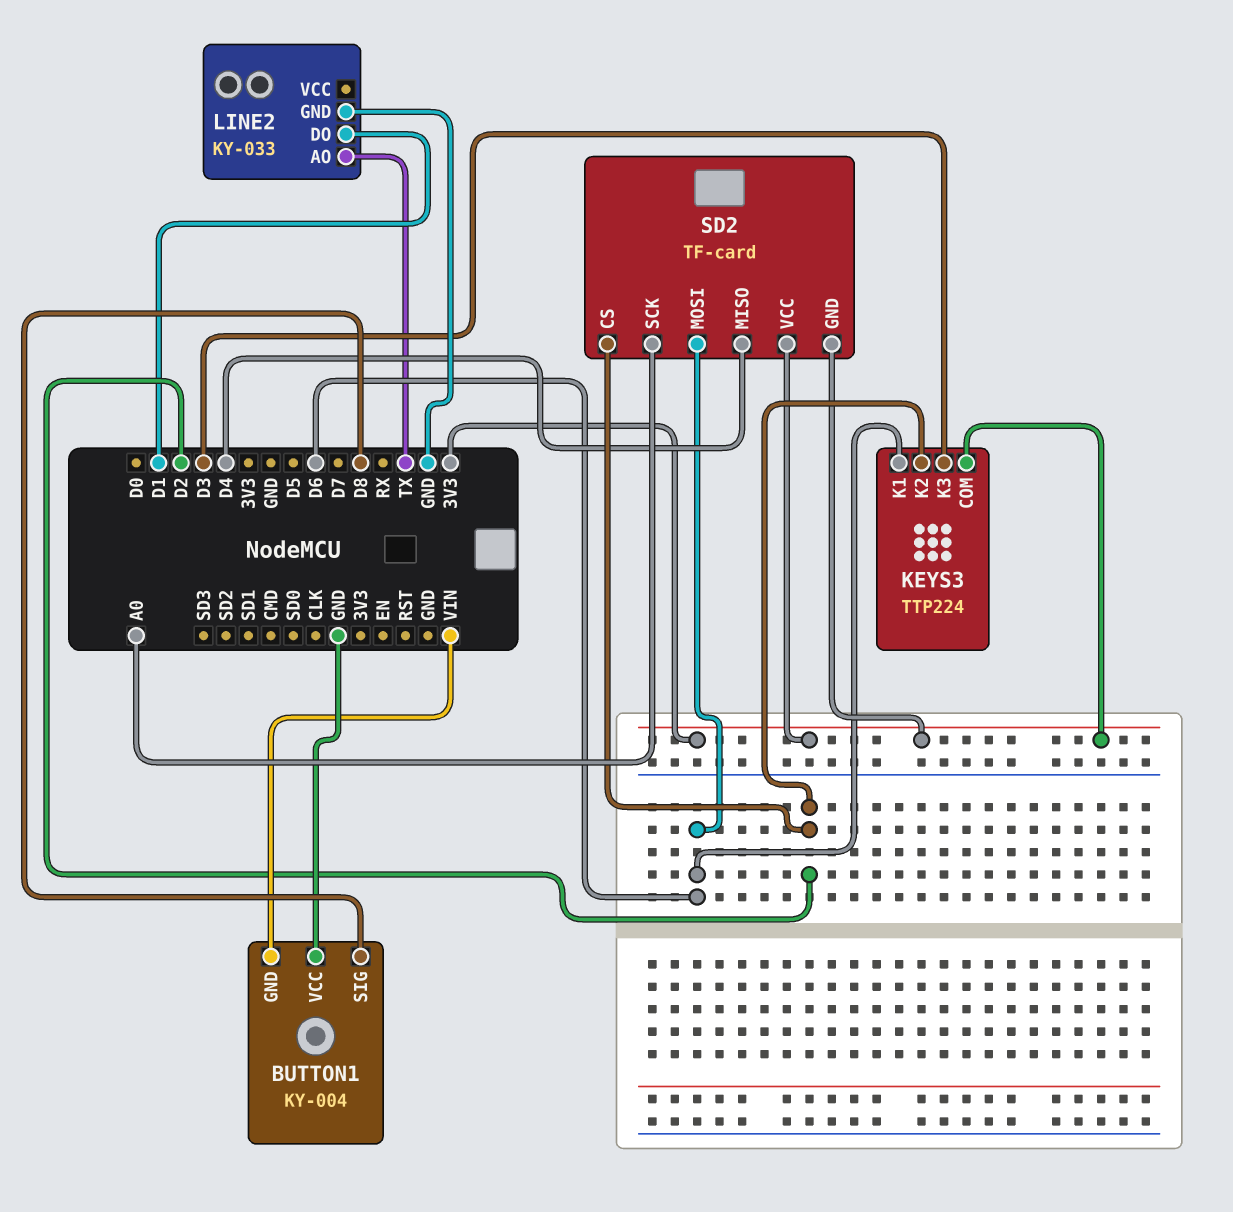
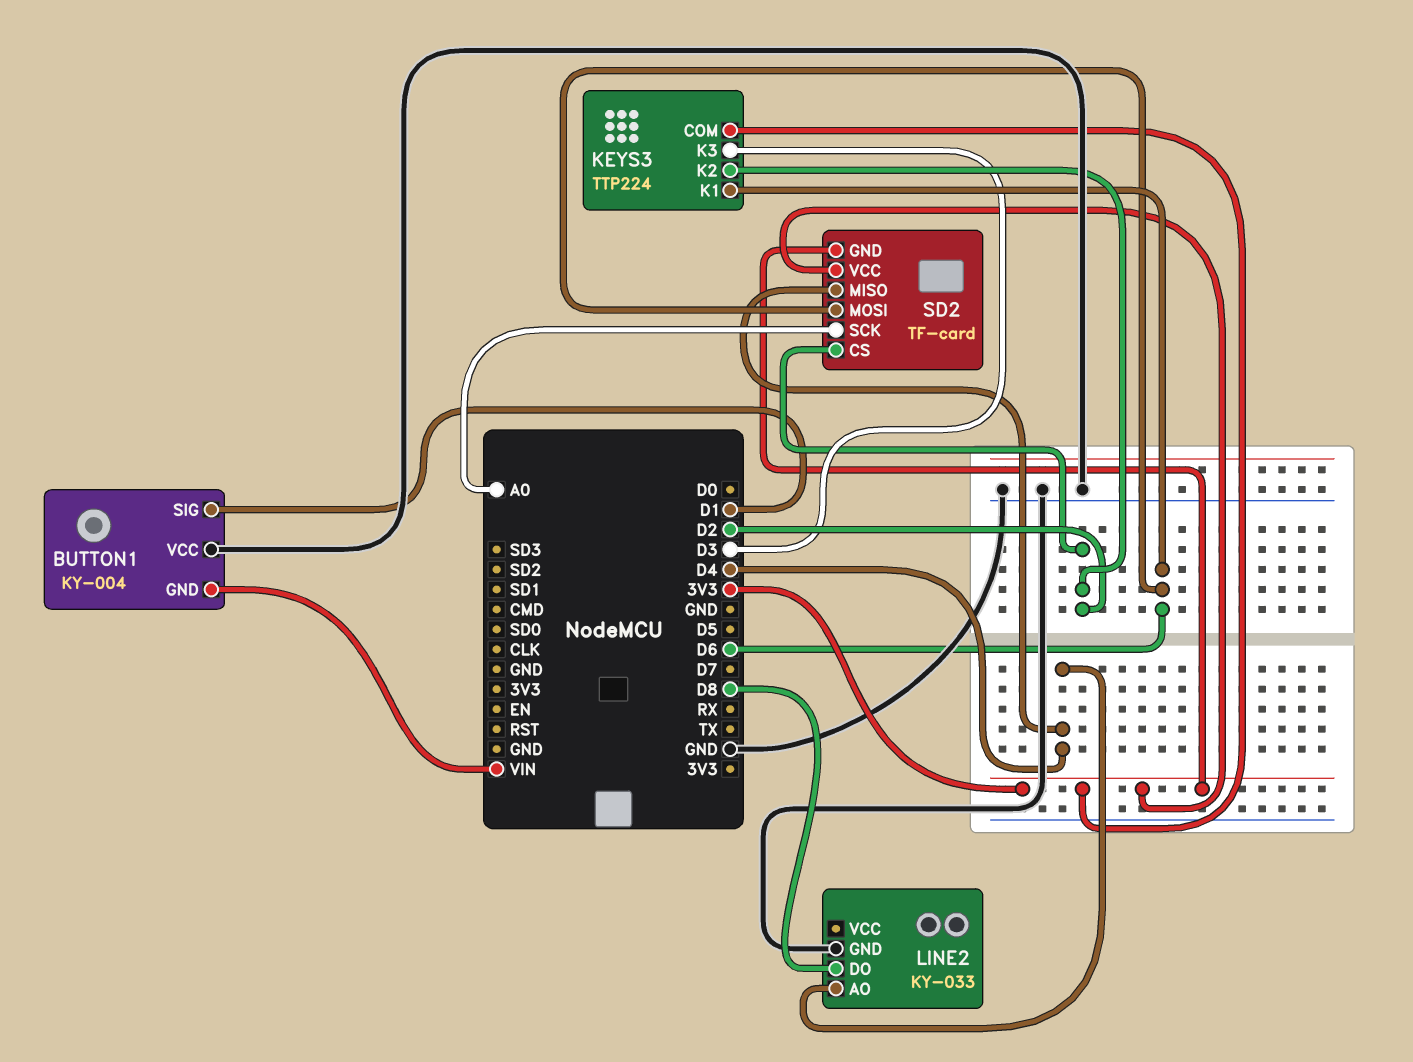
BUTTON1 pin SIG: D8 -> D1
LINE2 pin AO: TX -> D4
LINE2 pin DO: D1 -> D8

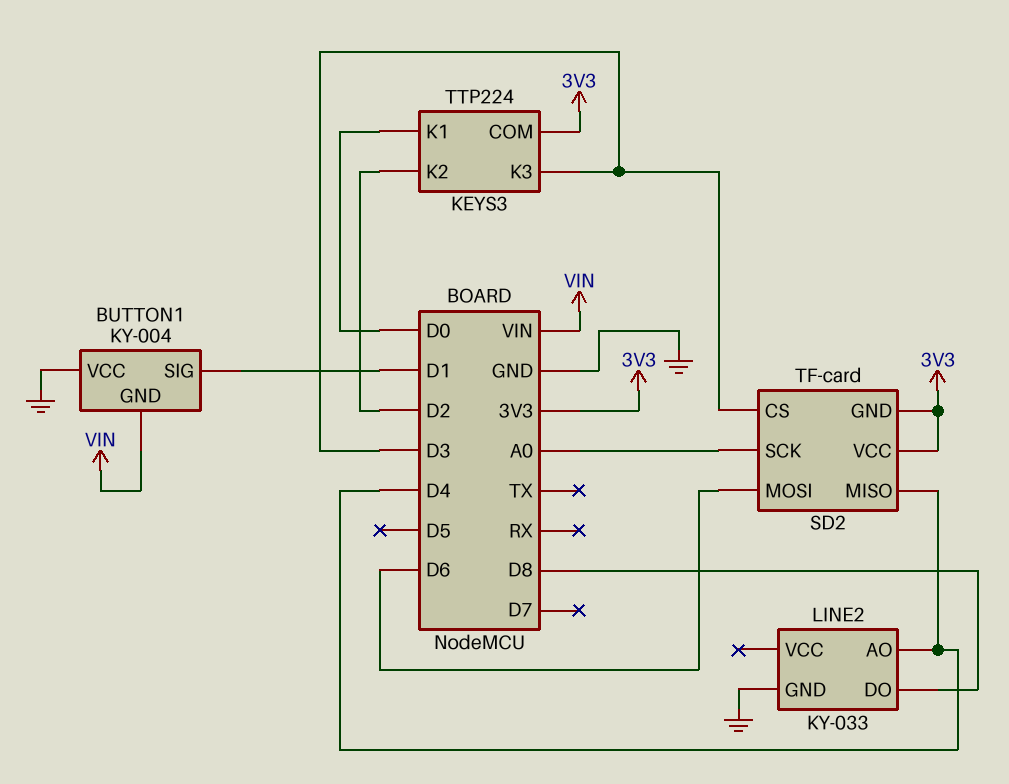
KEYS3 pin K1: D6 -> D0
SD2 pin CS: D2 -> D3

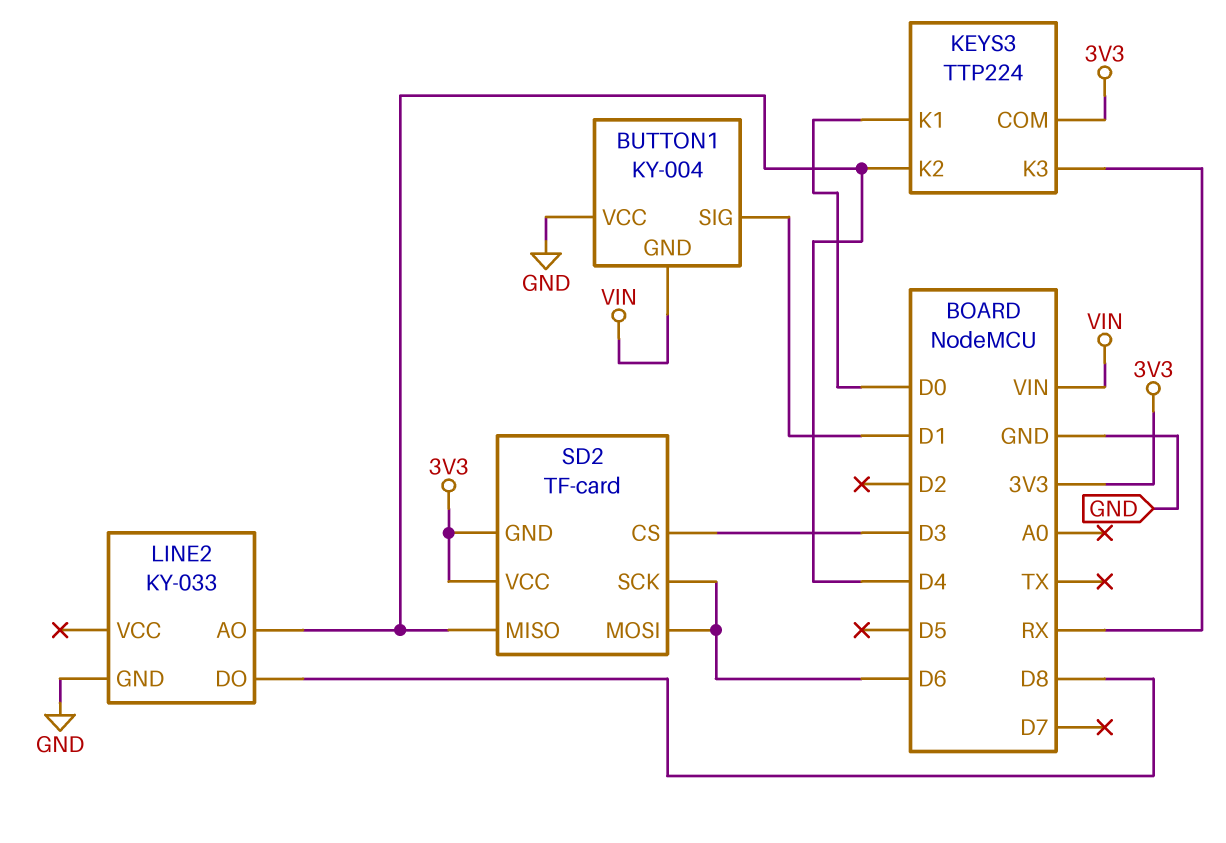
KEYS3 pin K2: D2 -> D4
KEYS3 pin K3: D3 -> RX
SD2 pin SCK: A0 -> D6

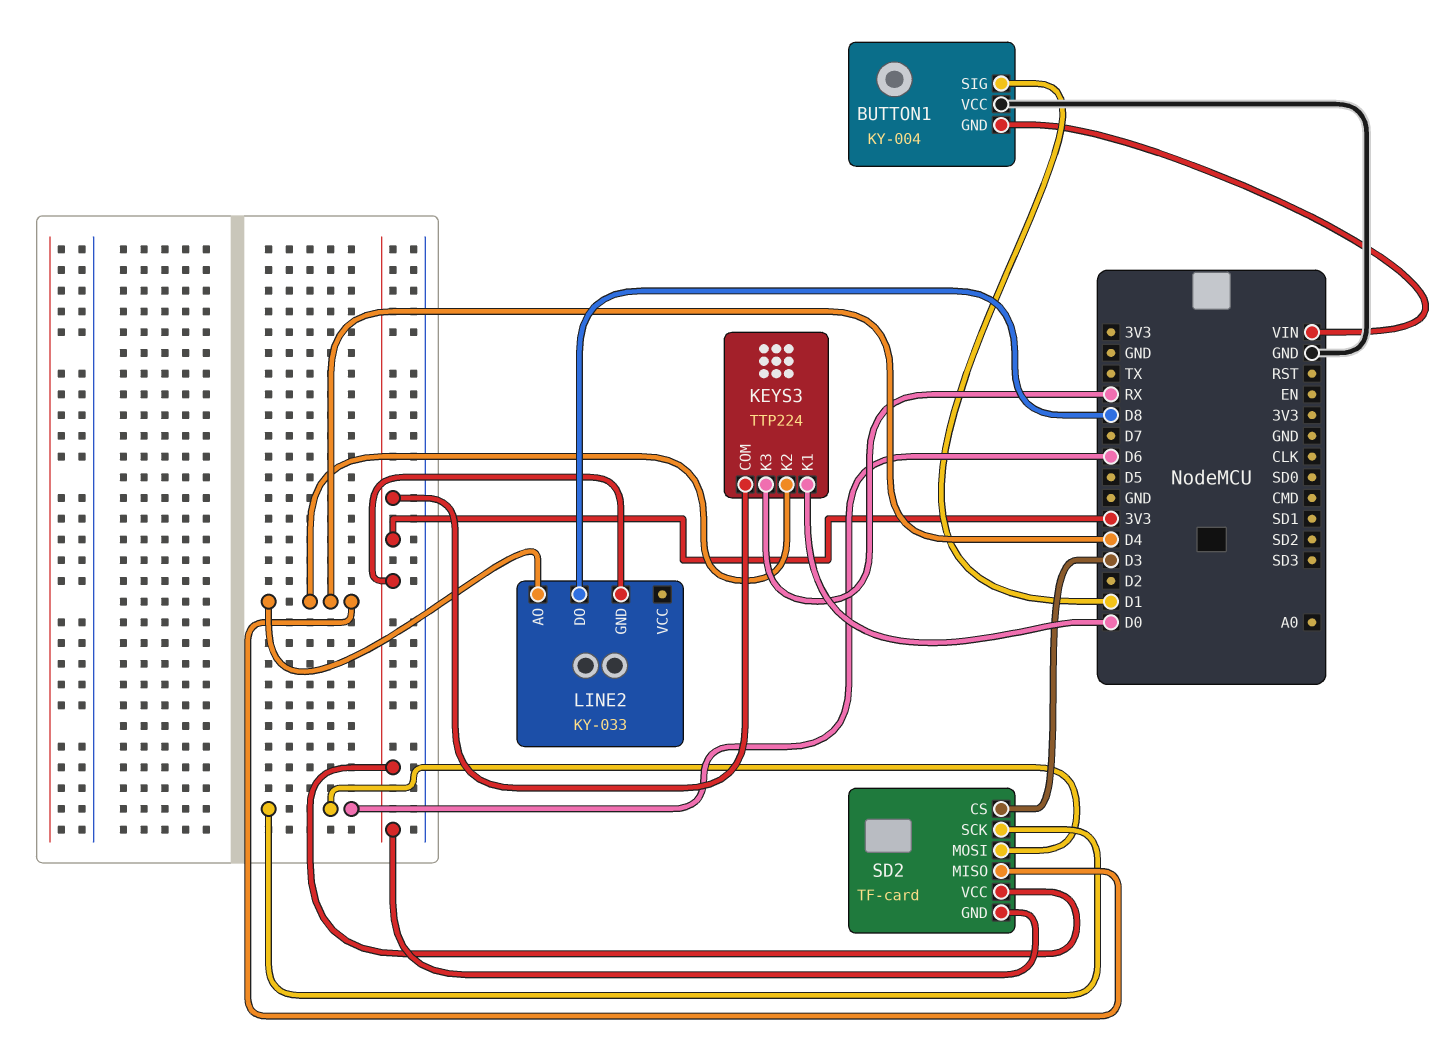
LINE2 pin GND: GND -> 3V3

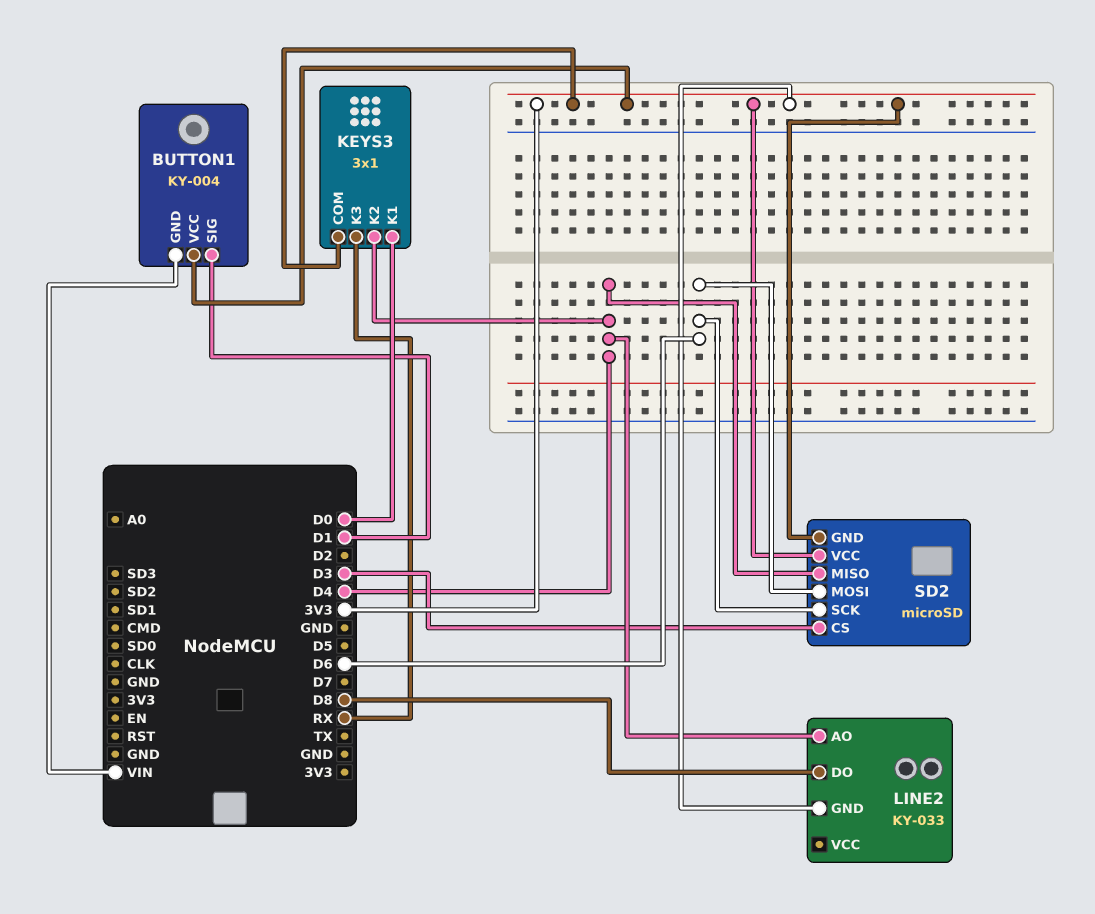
BUTTON1 pin VCC: GND -> 3V3
KEYS3: TTP224 -> 3x1
SD2: TF-card -> microSD

